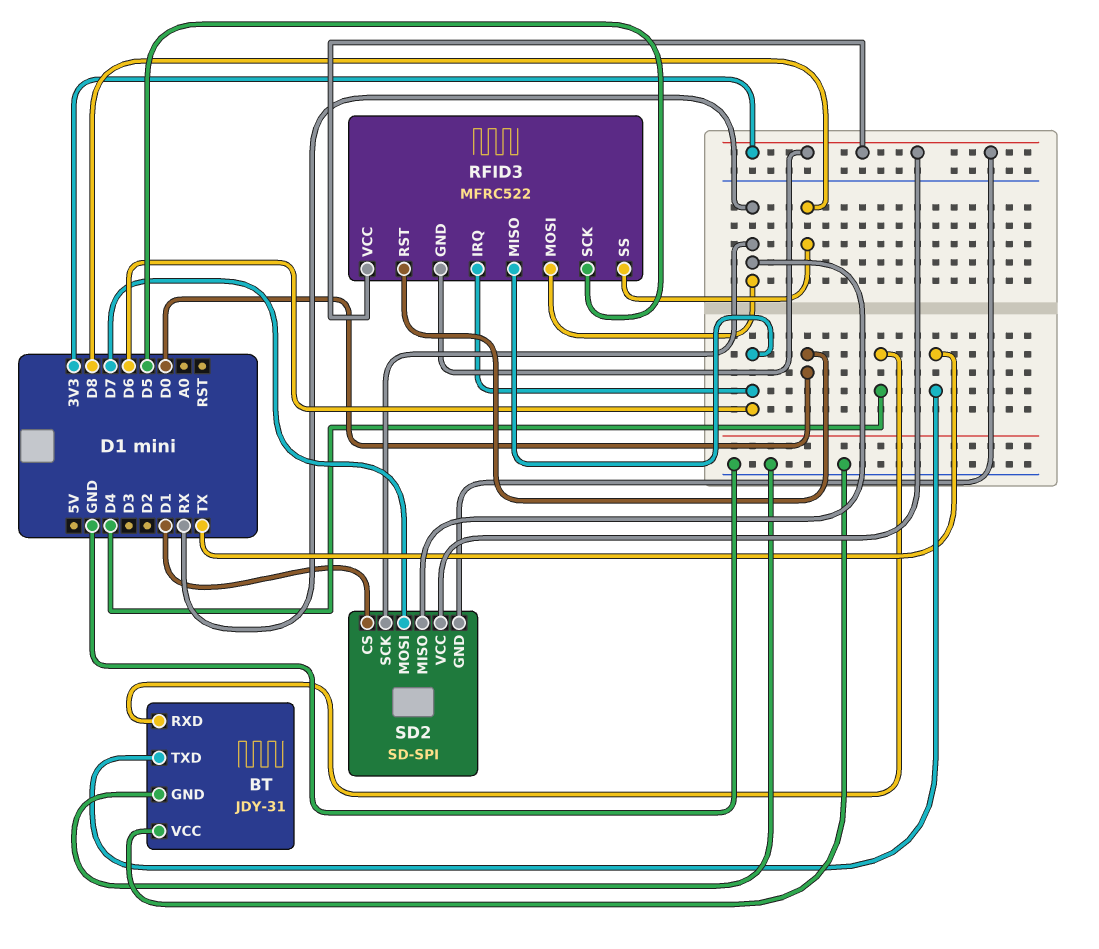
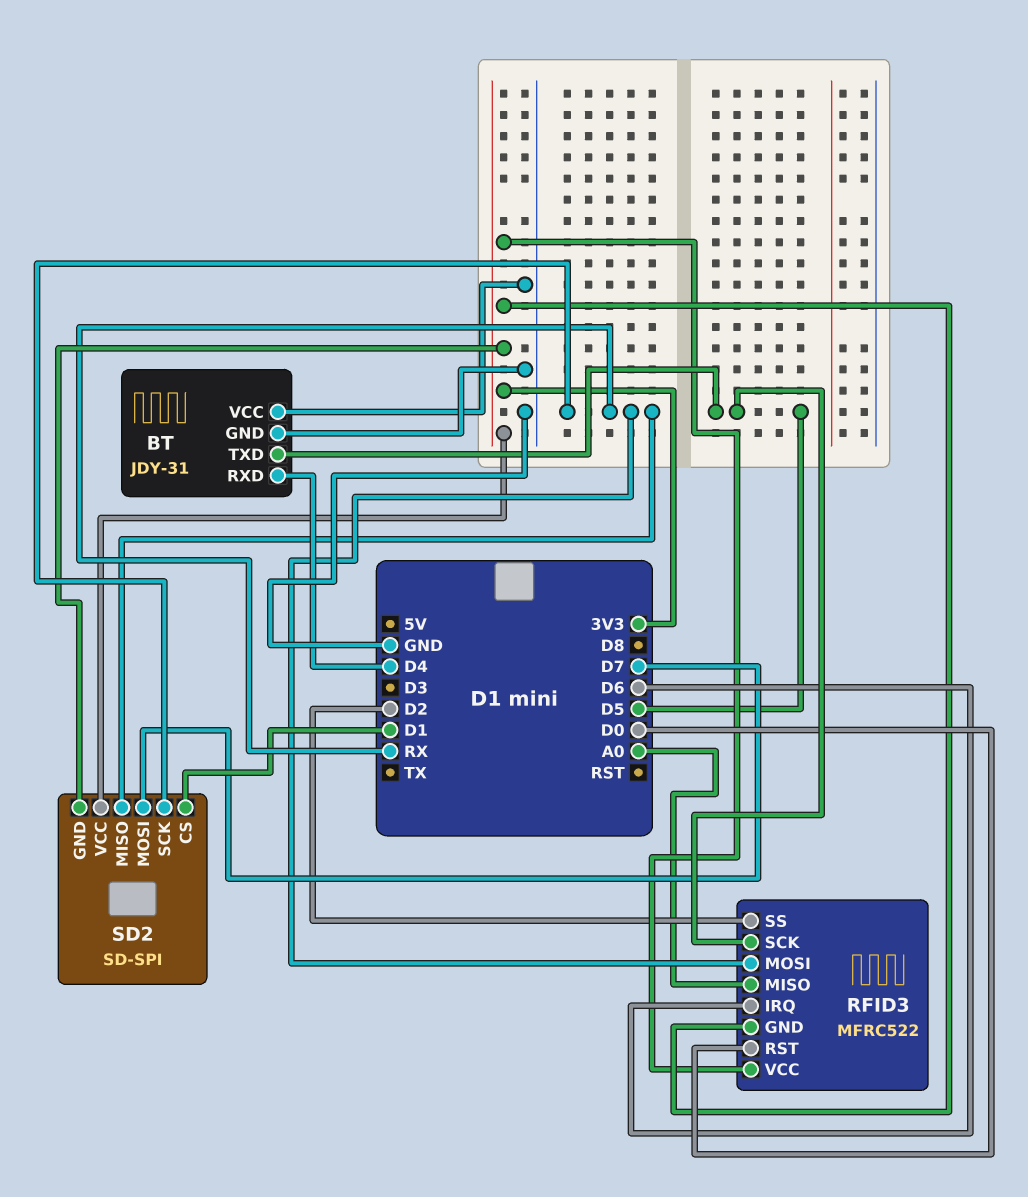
BT pin TXD: TX -> D5
RFID3 pin MISO: D6 -> A0
RFID3 pin SS: D8 -> D2

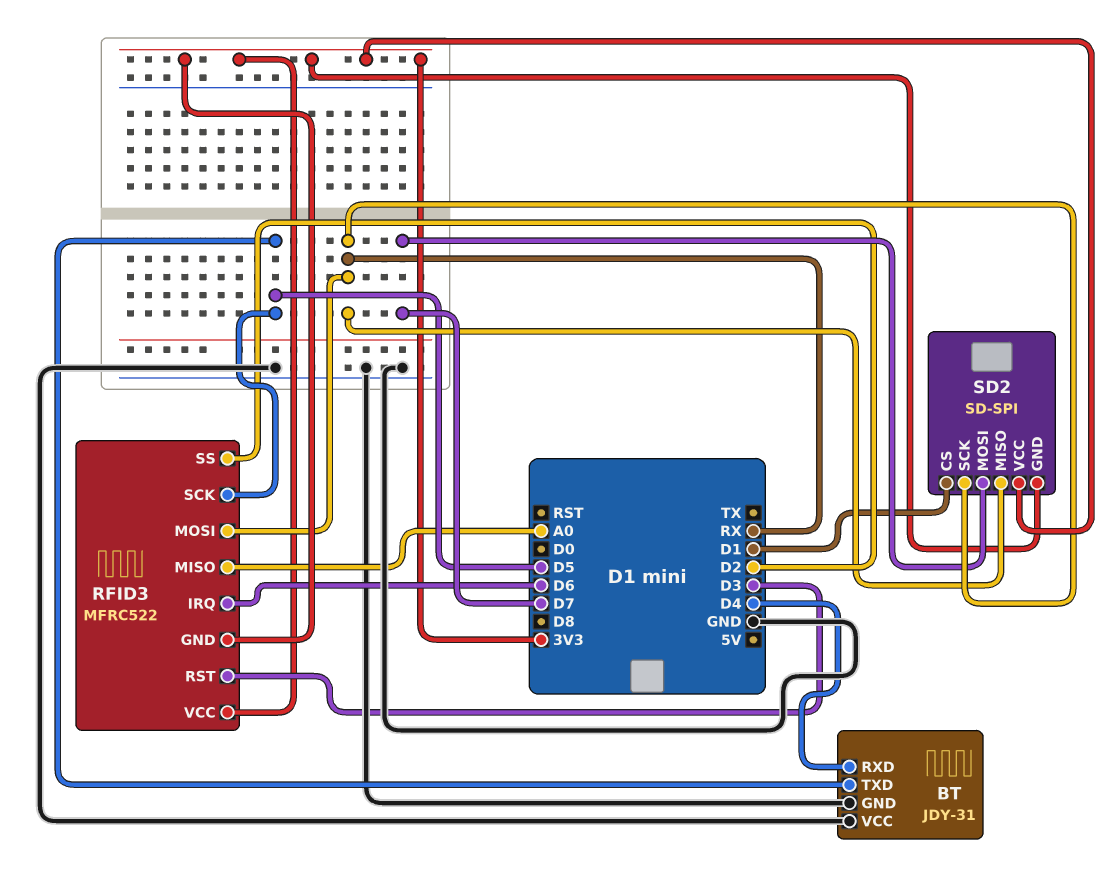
RFID3 pin RST: D0 -> D3

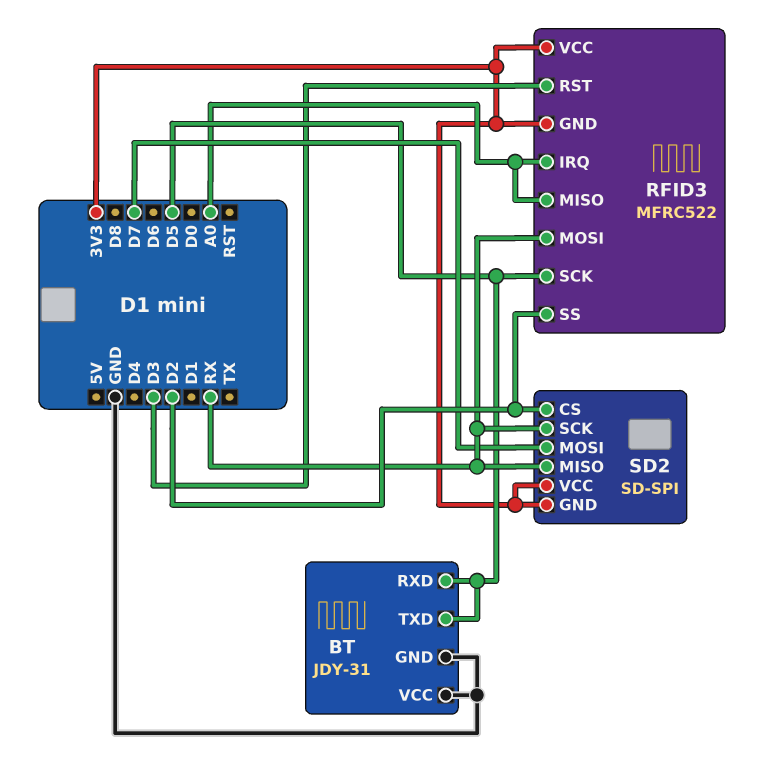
BT pin RXD: D4 -> D5
RFID3 pin IRQ: D6 -> A0
SD2 pin CS: D1 -> D2

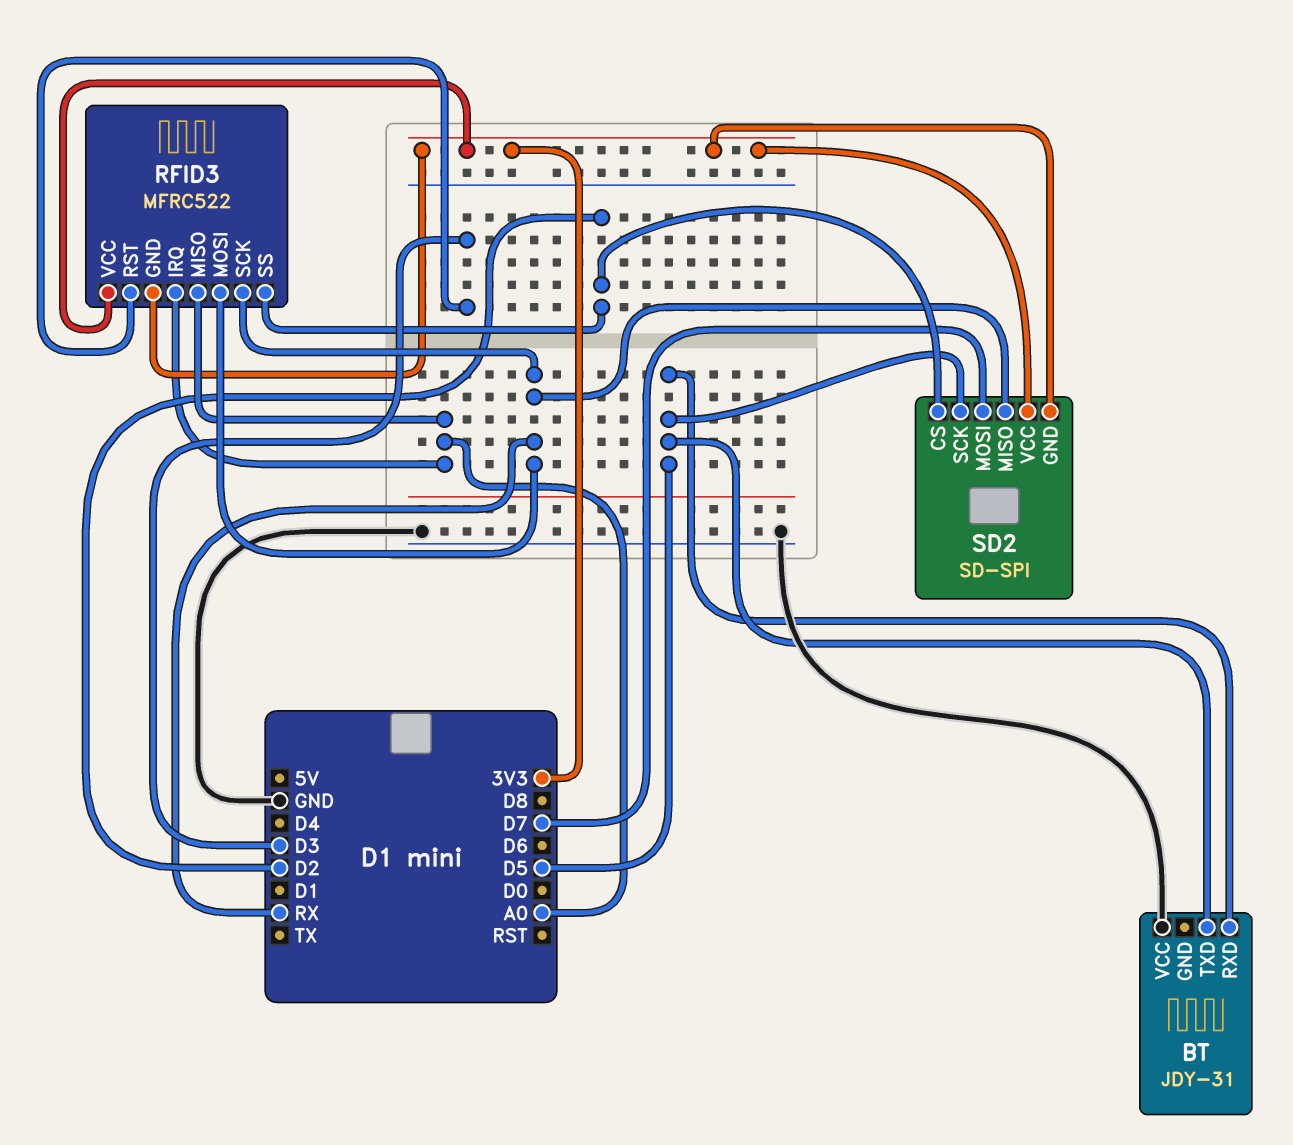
BT pin GND: GND -> none
RFID3 pin SCK: D5 -> RX
SD2 pin SCK: RX -> D5

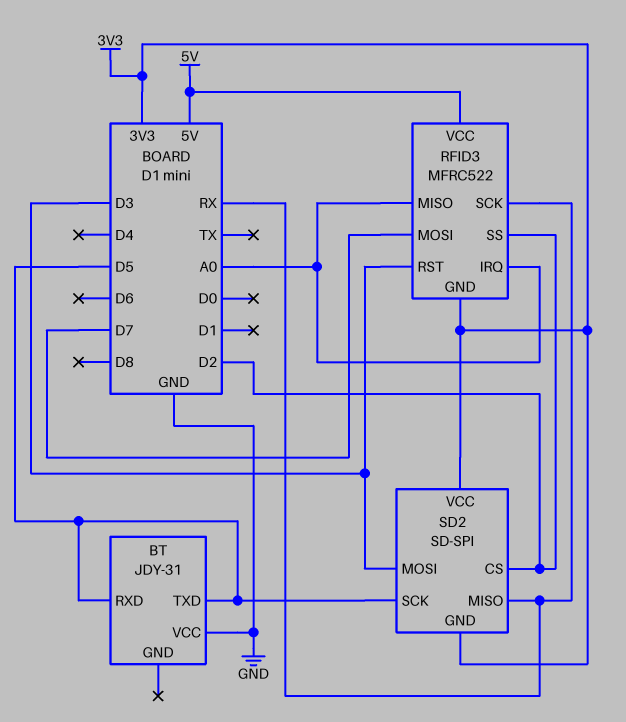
RFID3 pin MOSI: RX -> D7
RFID3 pin VCC: 3V3 -> 5V
SD2 pin MOSI: D7 -> D3

